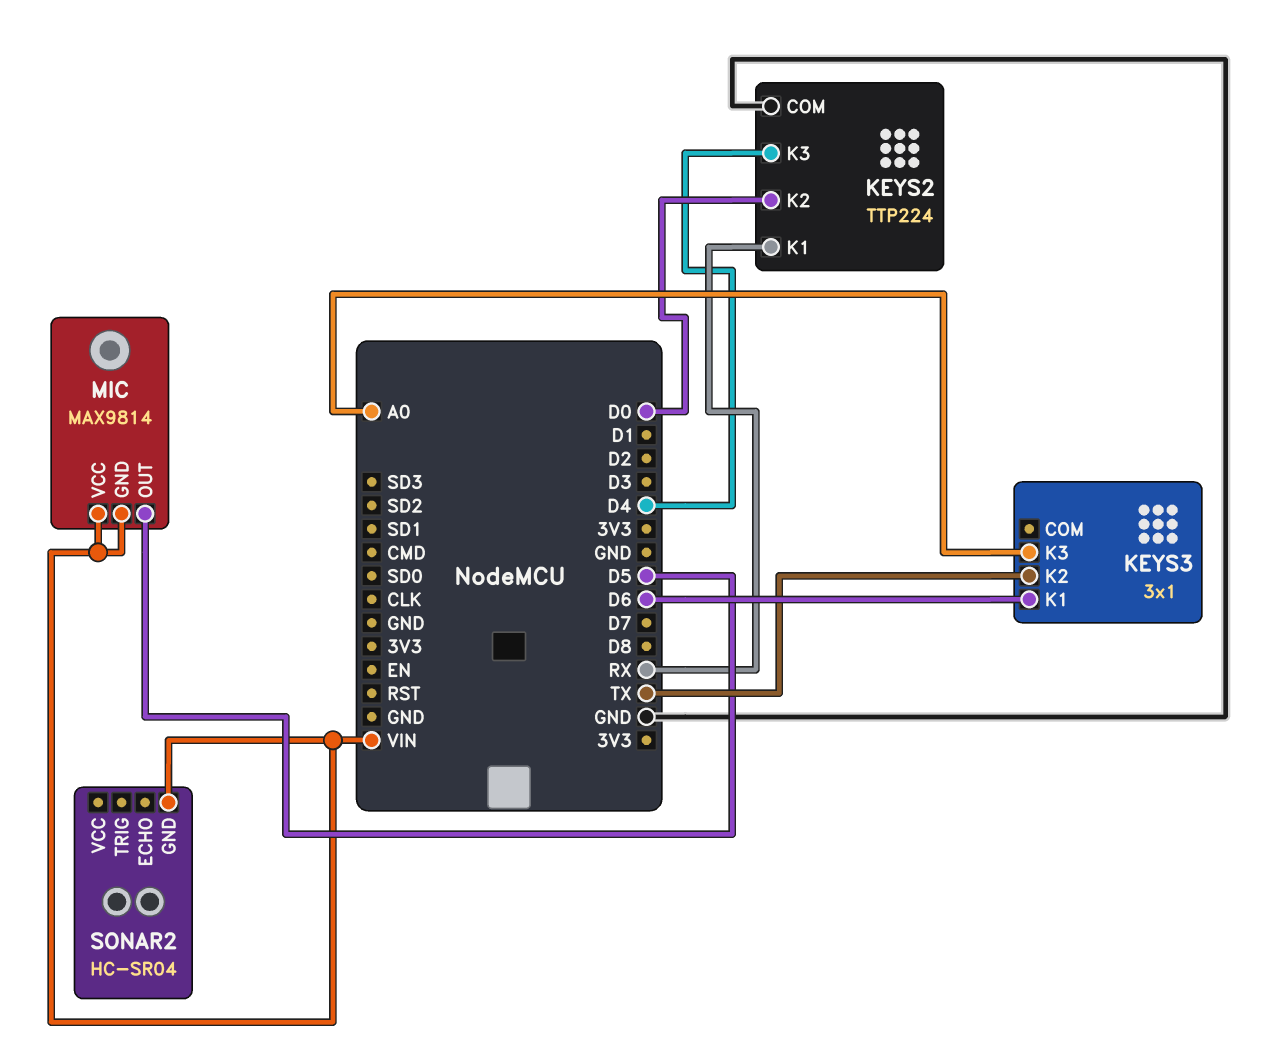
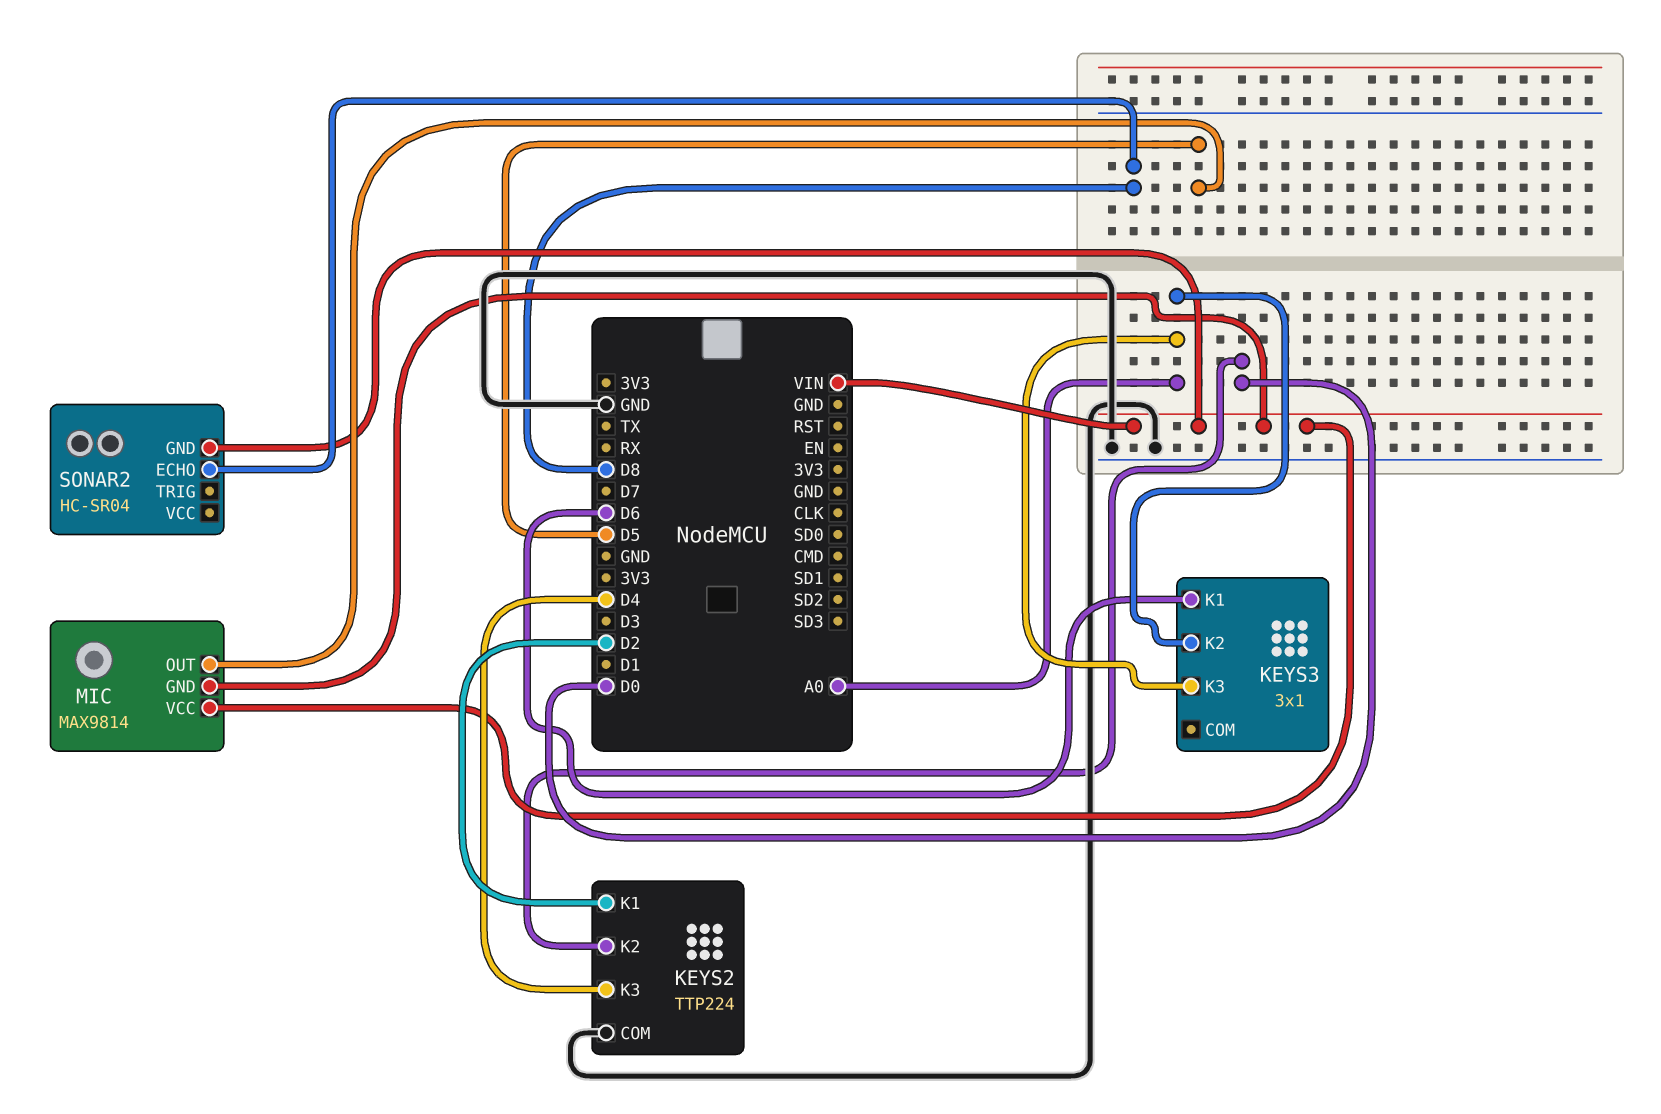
KEYS2 pin K1: RX -> D2
KEYS3 pin K2: TX -> A0
SONAR2 pin ECHO: none -> D8

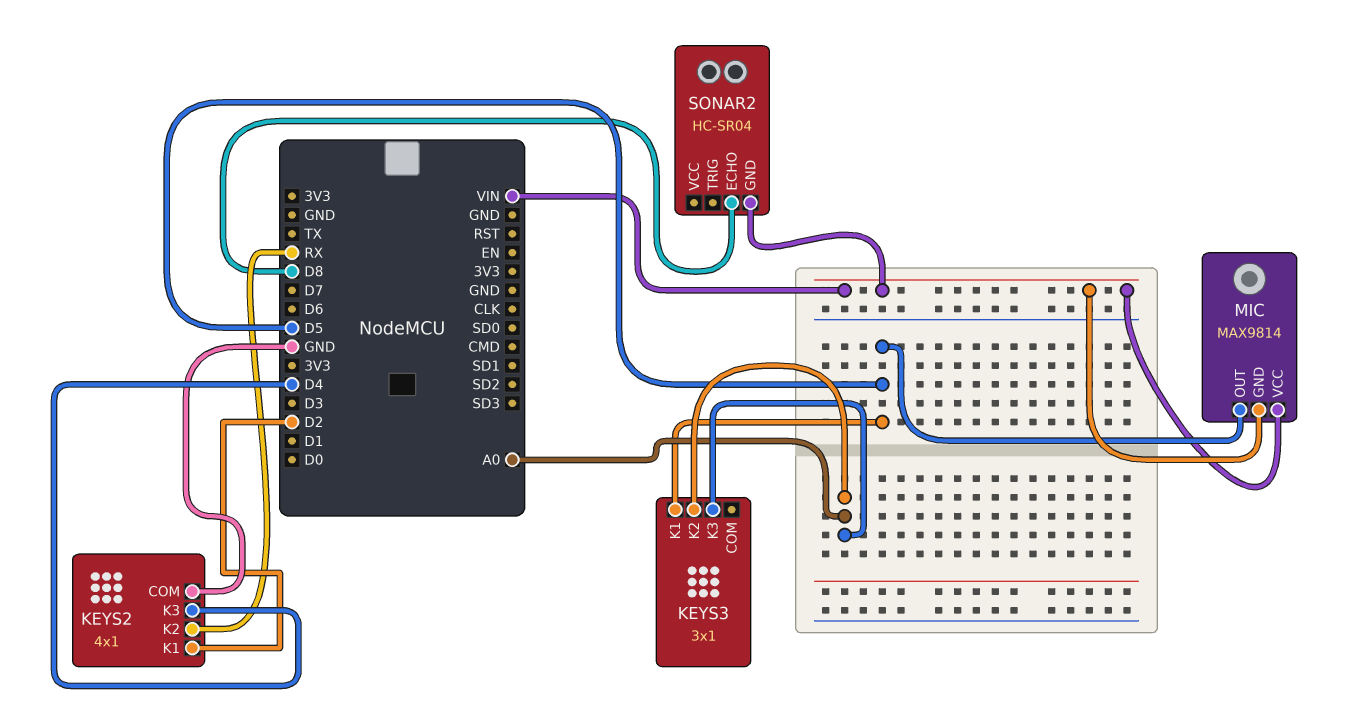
KEYS2: TTP224 -> 4x1
KEYS2 pin K2: D0 -> RX
KEYS3 pin K1: D6 -> D5

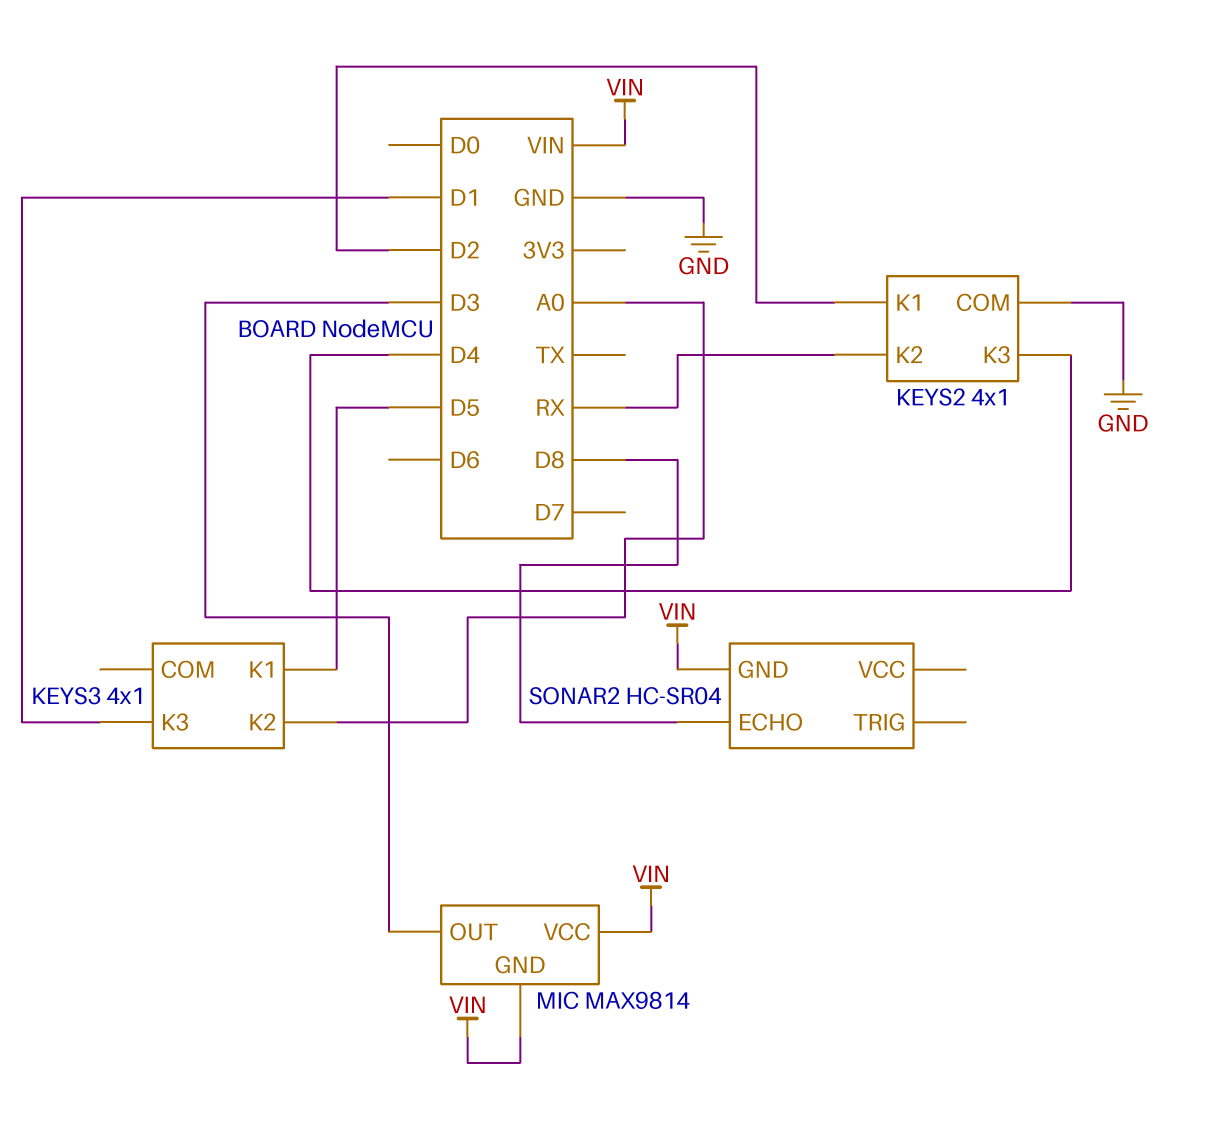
KEYS3: 3x1 -> 4x1
KEYS3 pin K3: A0 -> D1
MIC pin OUT: D5 -> D3

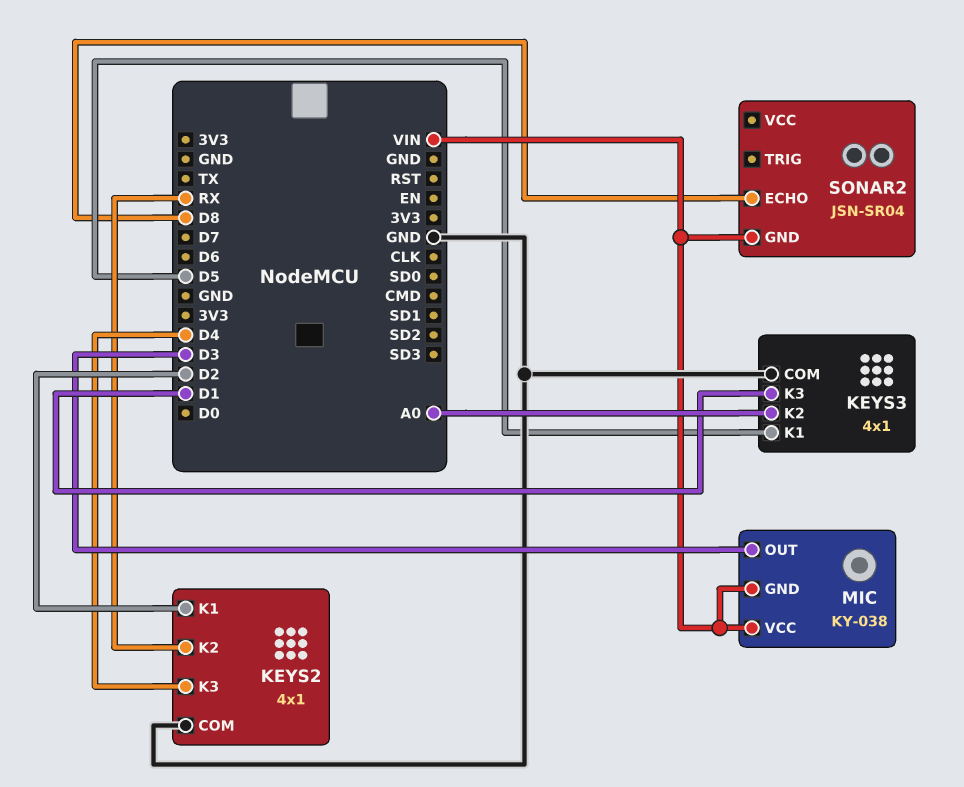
KEYS3 pin COM: none -> GND
MIC: MAX9814 -> KY-038
SONAR2: HC-SR04 -> JSN-SR04

